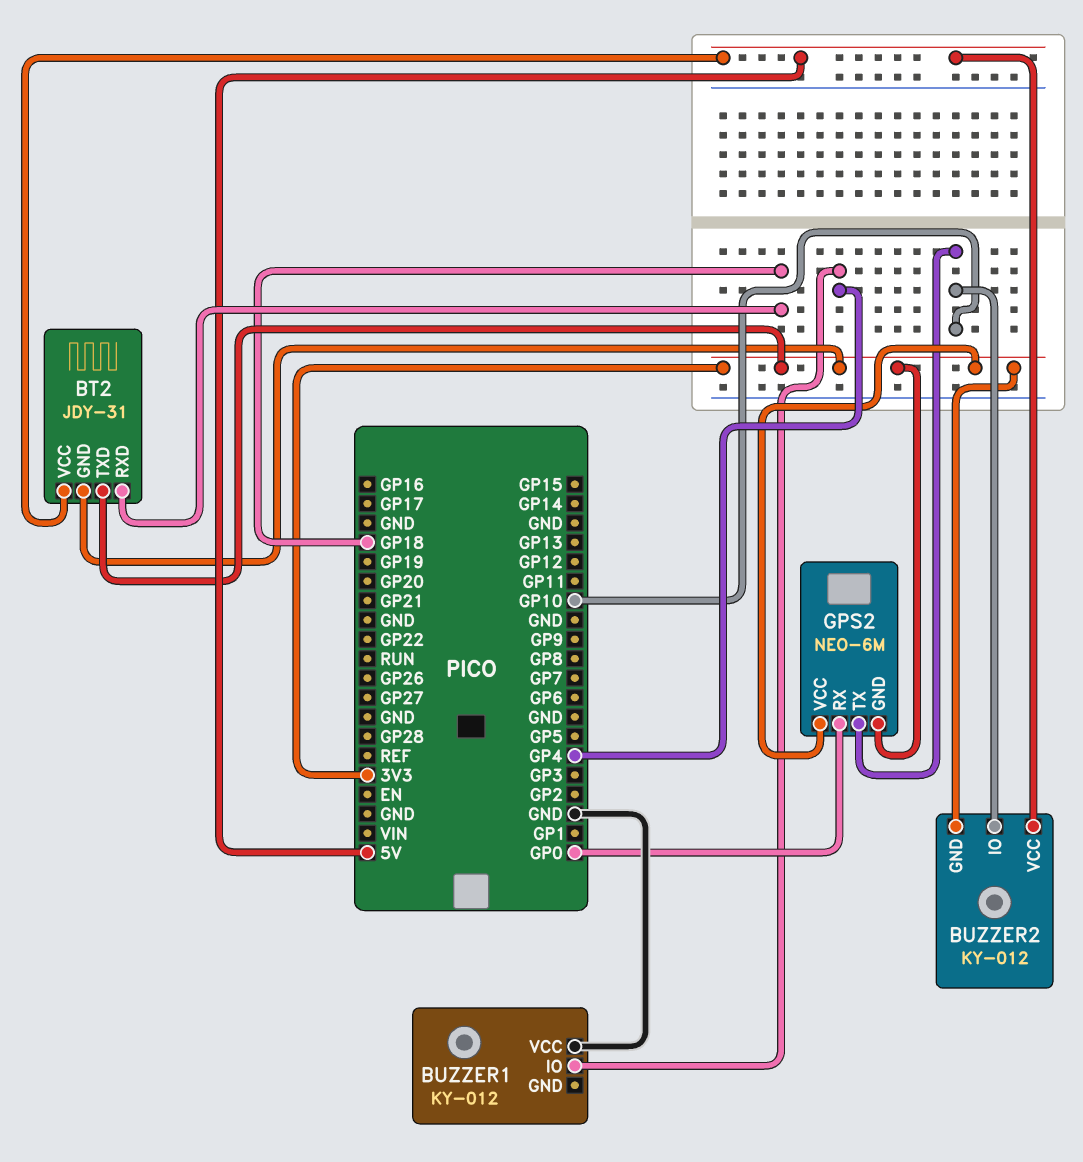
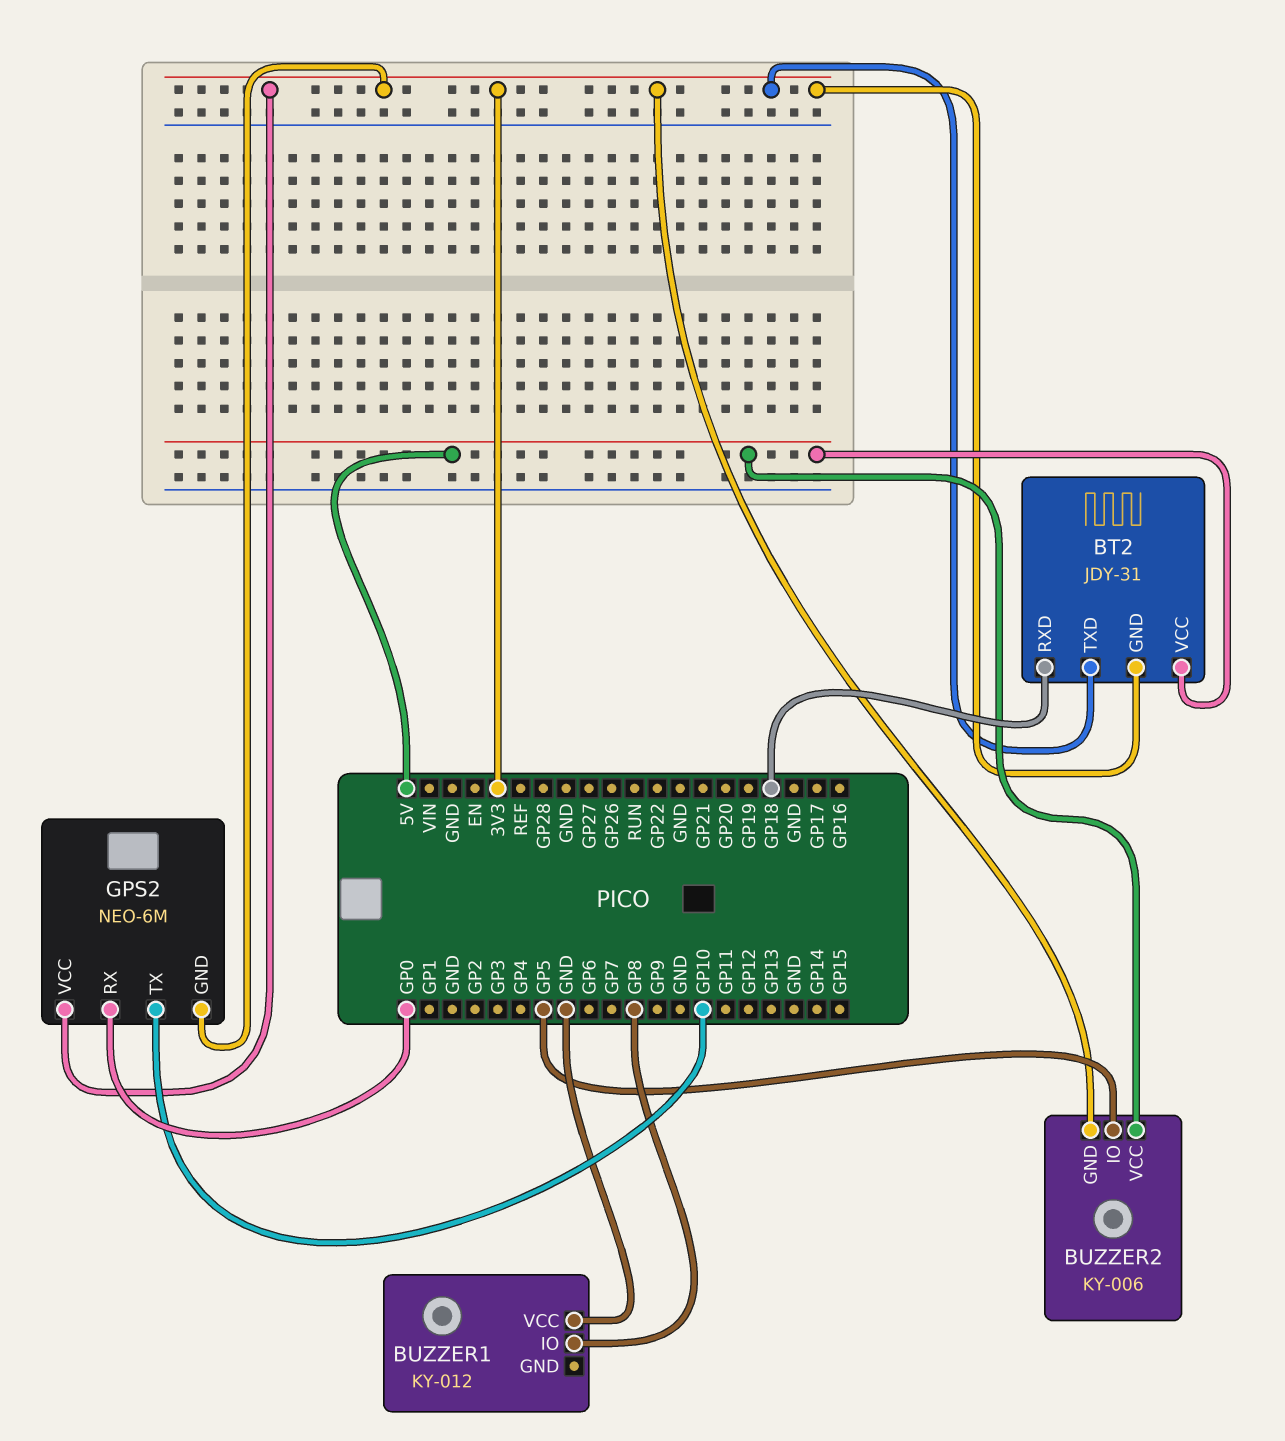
BUZZER1 pin IO: GP4 -> GP8
BUZZER2: KY-012 -> KY-006
BUZZER2 pin IO: GP10 -> GP5

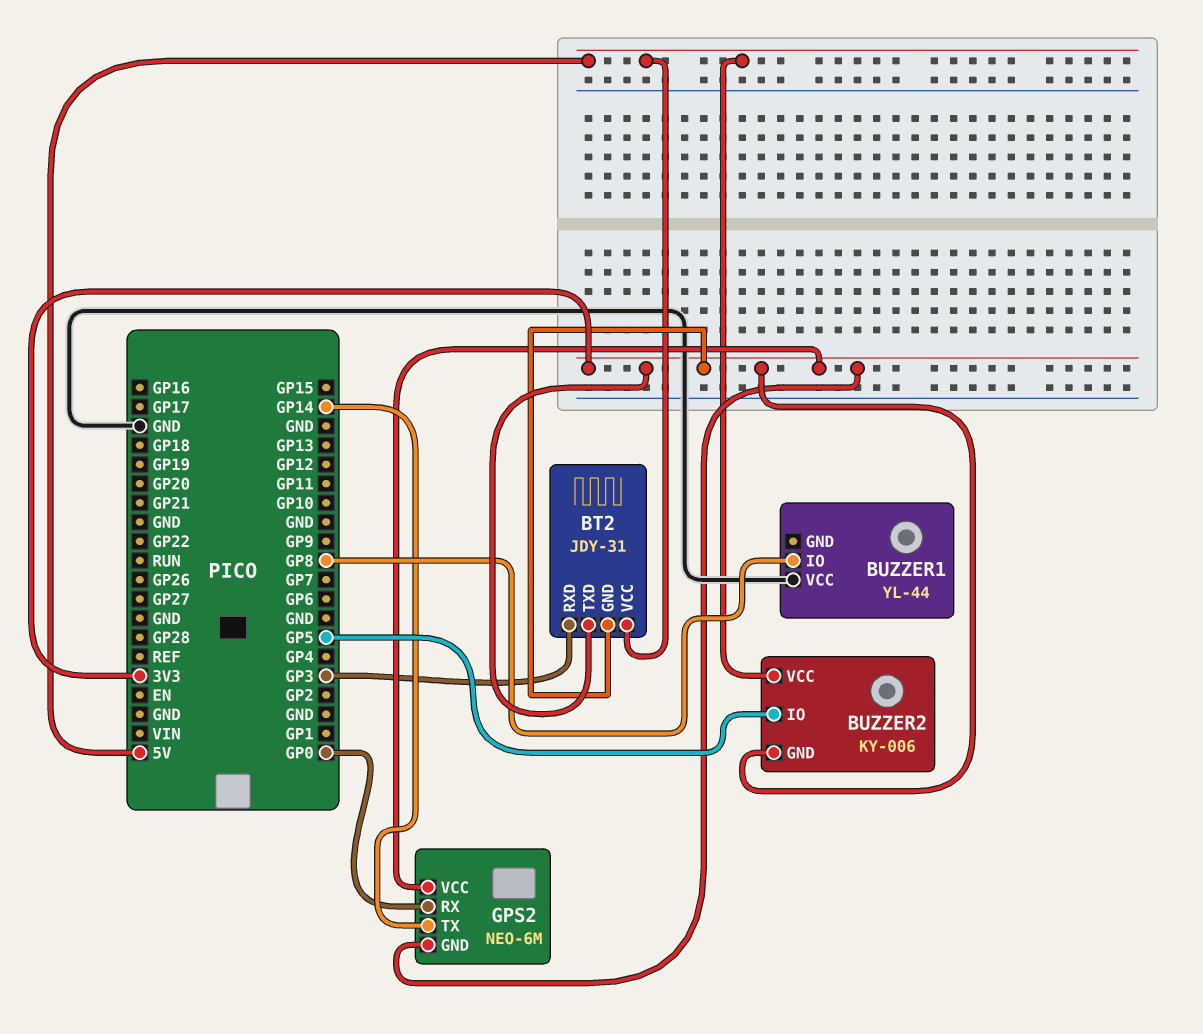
BT2 pin RXD: GP18 -> GP3
BUZZER1: KY-012 -> YL-44
GPS2 pin TX: GP10 -> GP14

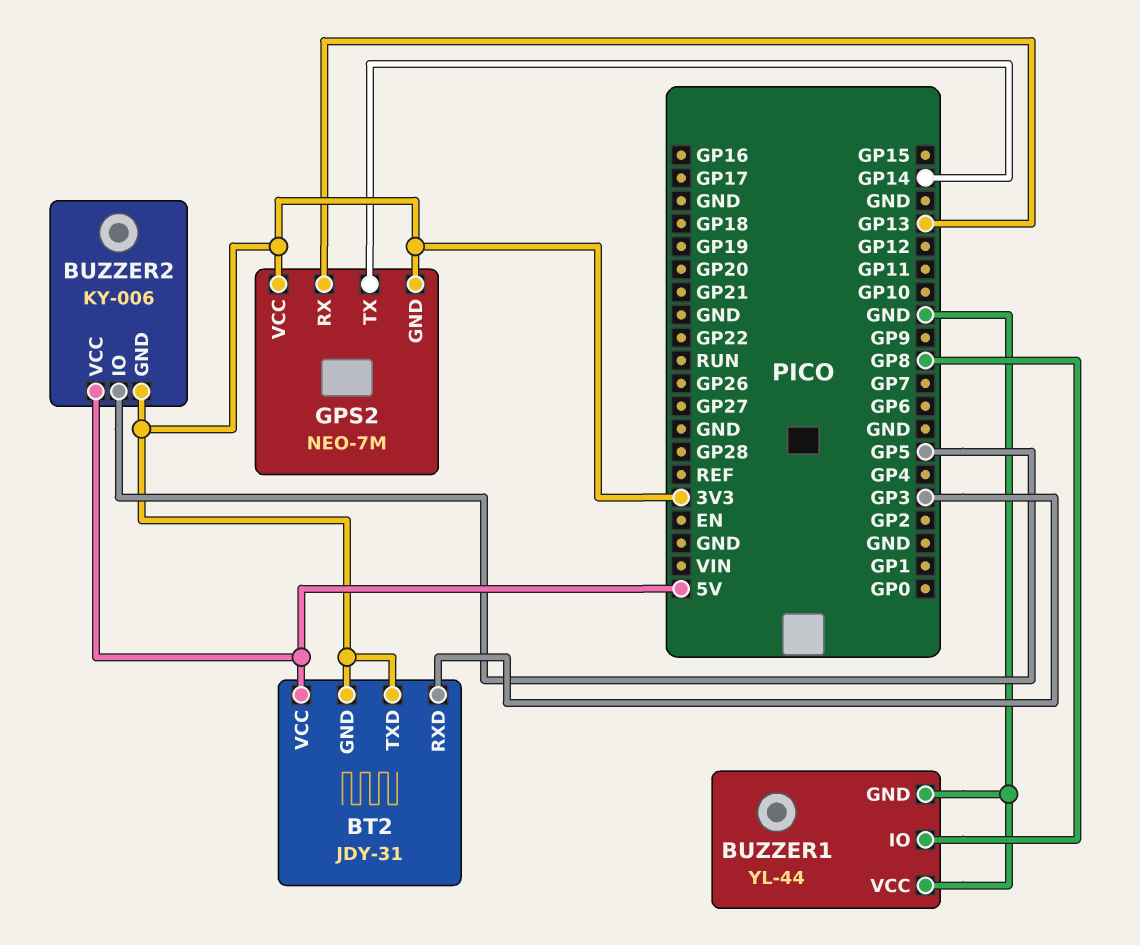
BUZZER1 pin GND: none -> GND
GPS2: NEO-6M -> NEO-7M
GPS2 pin RX: GP0 -> GP13

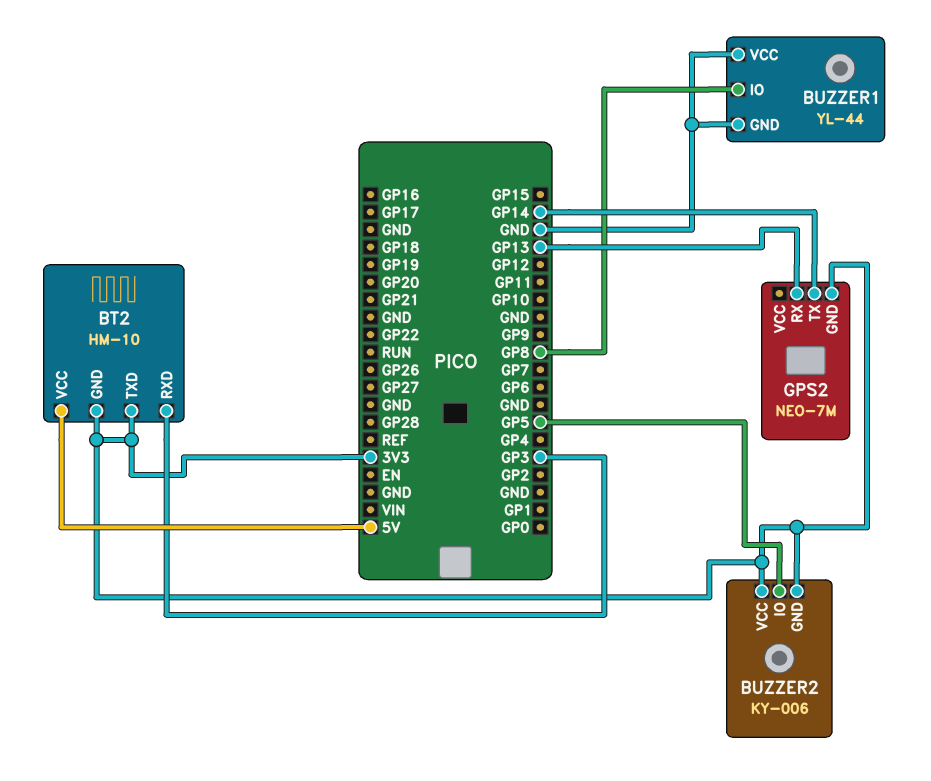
BT2: JDY-31 -> HM-10
BUZZER2 pin VCC: 5V -> 3V3
GPS2 pin VCC: 3V3 -> none

